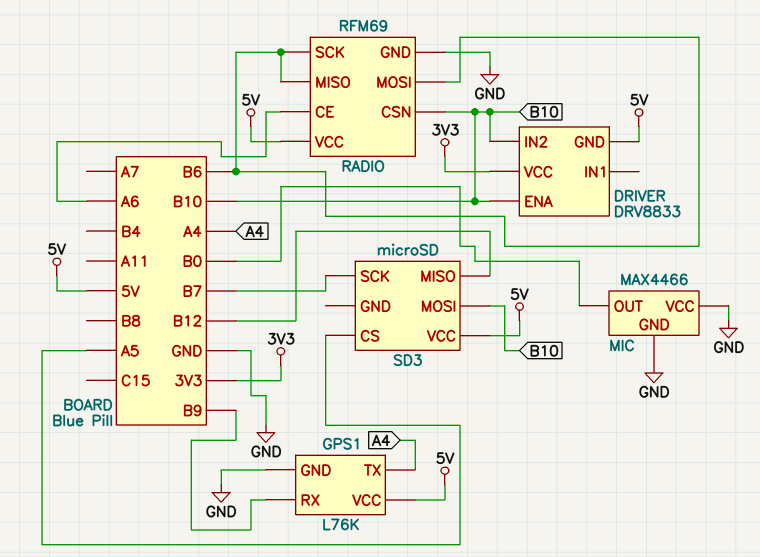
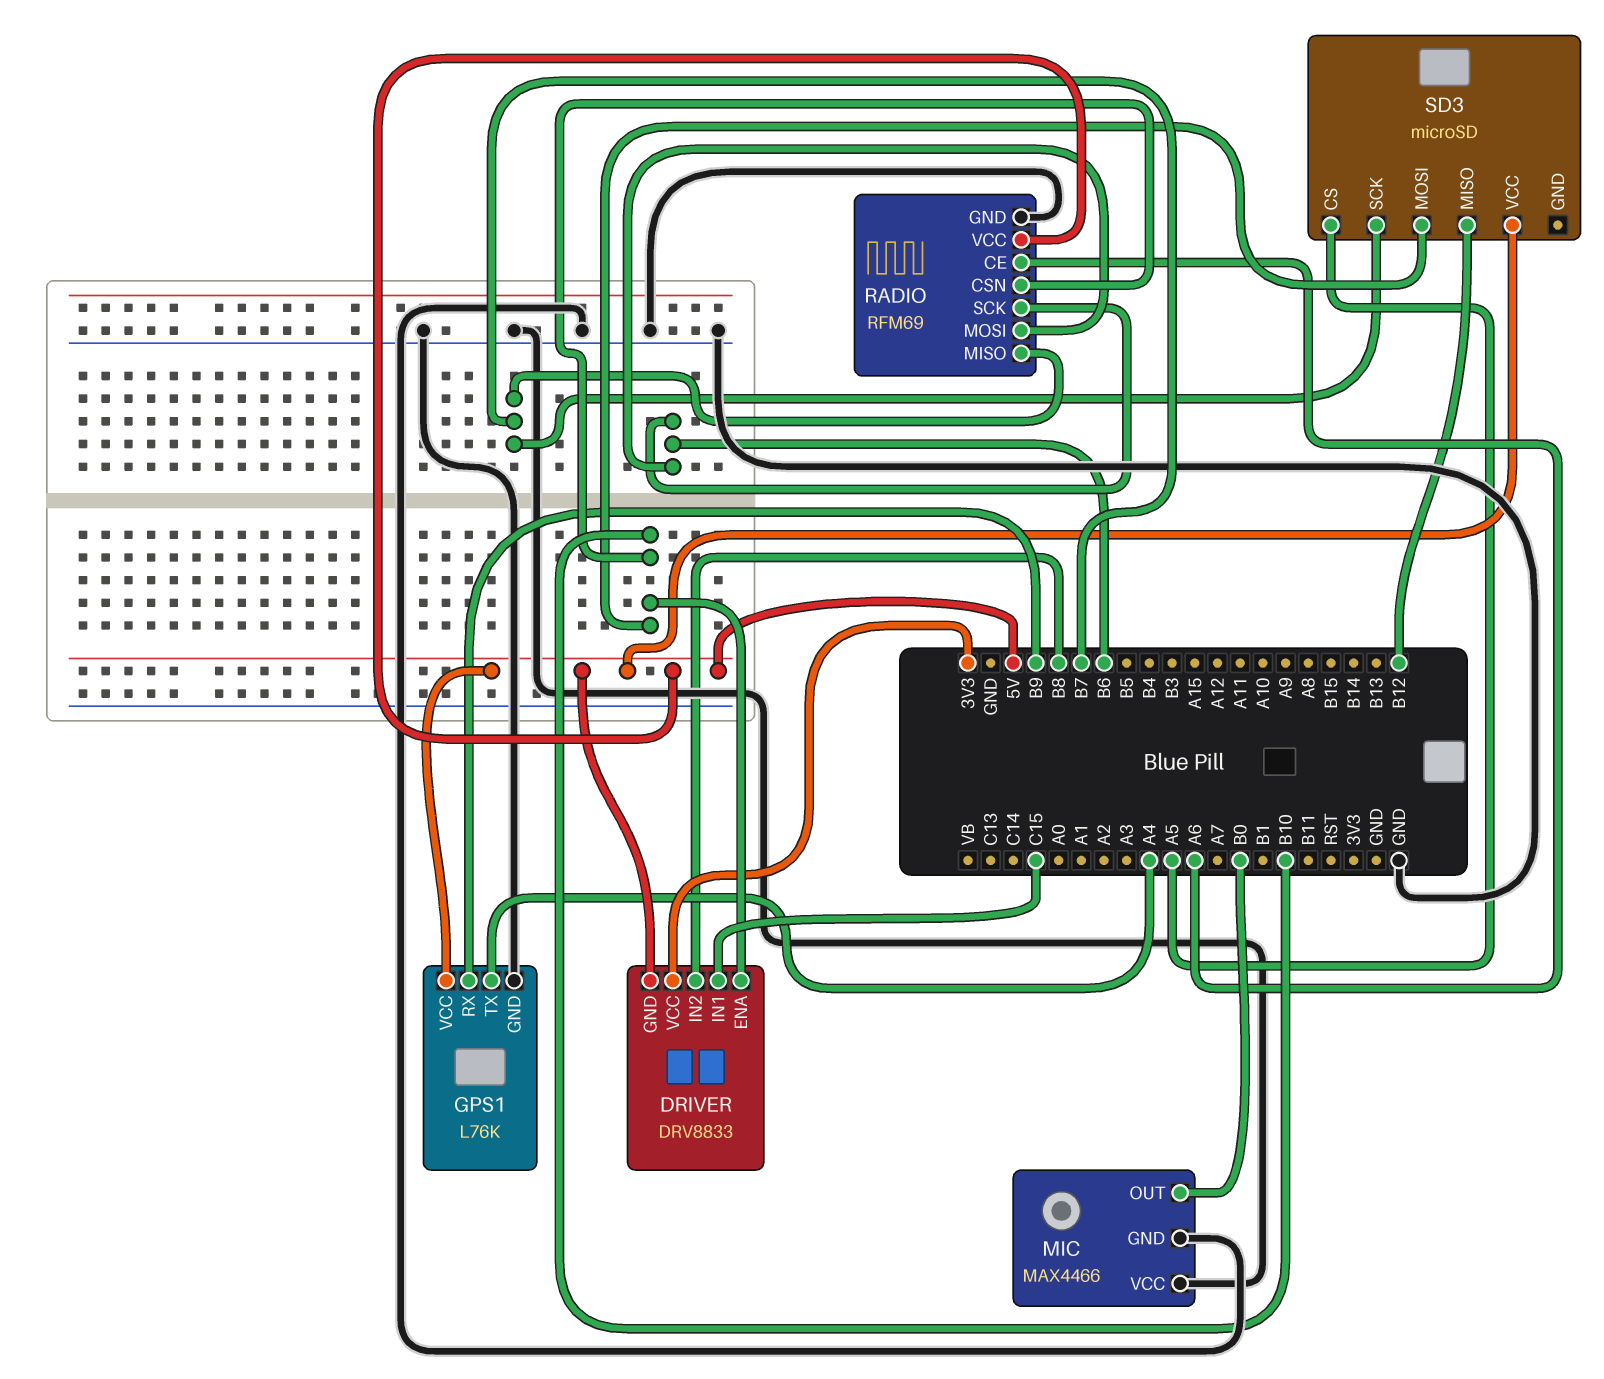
DRIVER pin IN1: none -> C15
DRIVER pin IN2: B10 -> B8
RADIO pin MISO: B6 -> B7

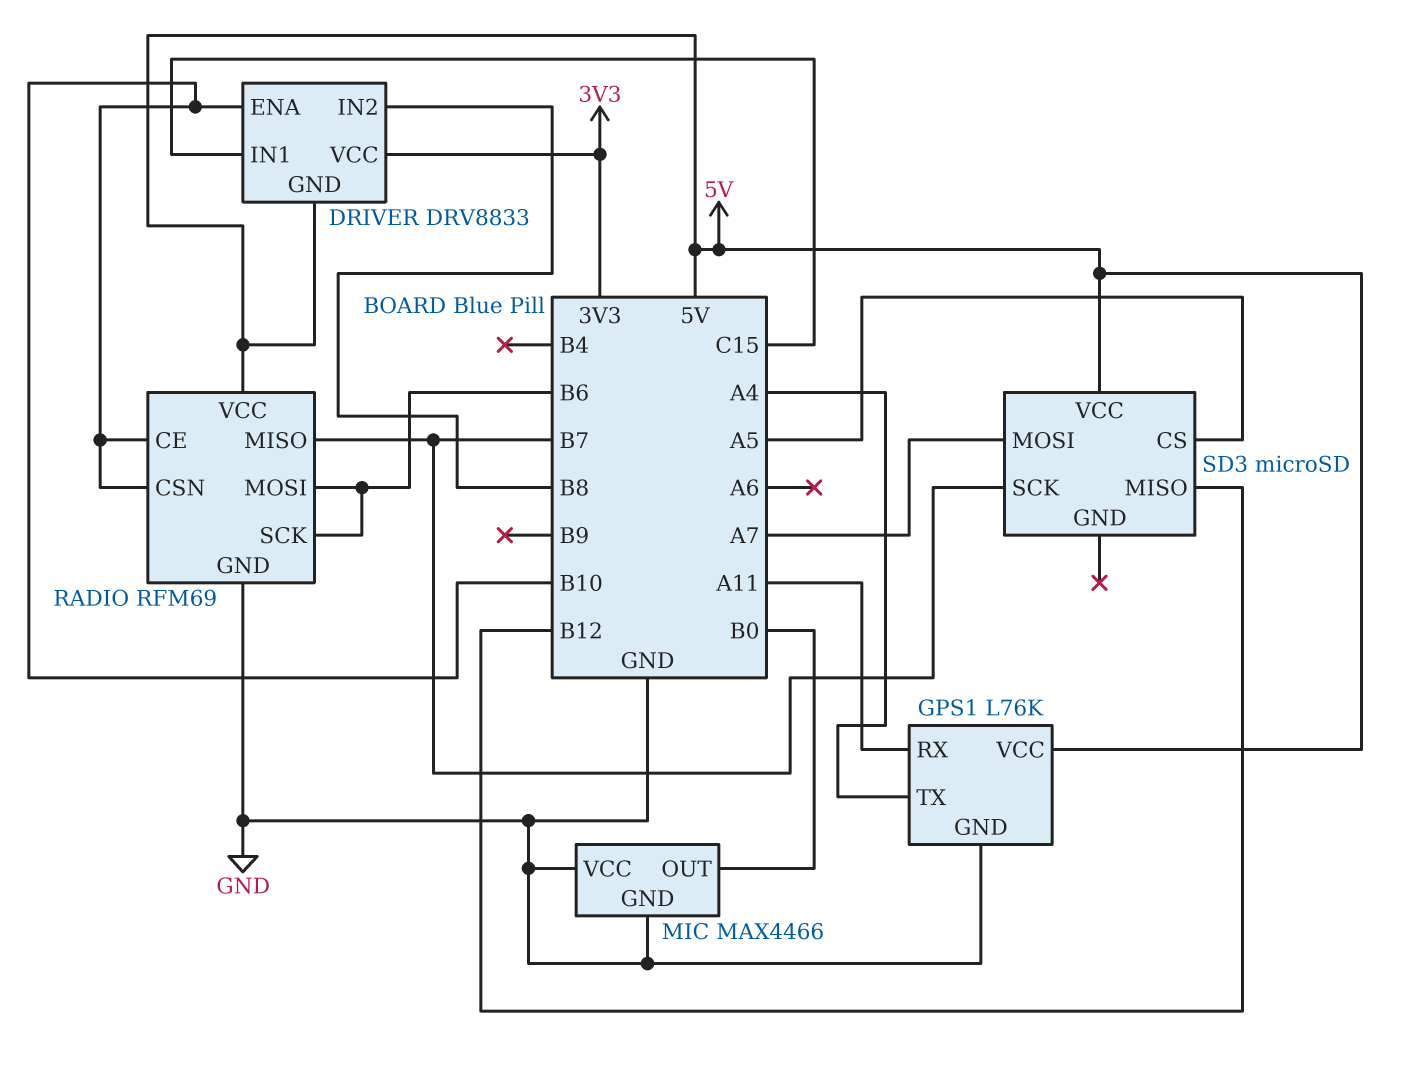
GPS1 pin RX: B9 -> A11
RADIO pin CE: A6 -> B10
SD3 pin MOSI: B10 -> A7

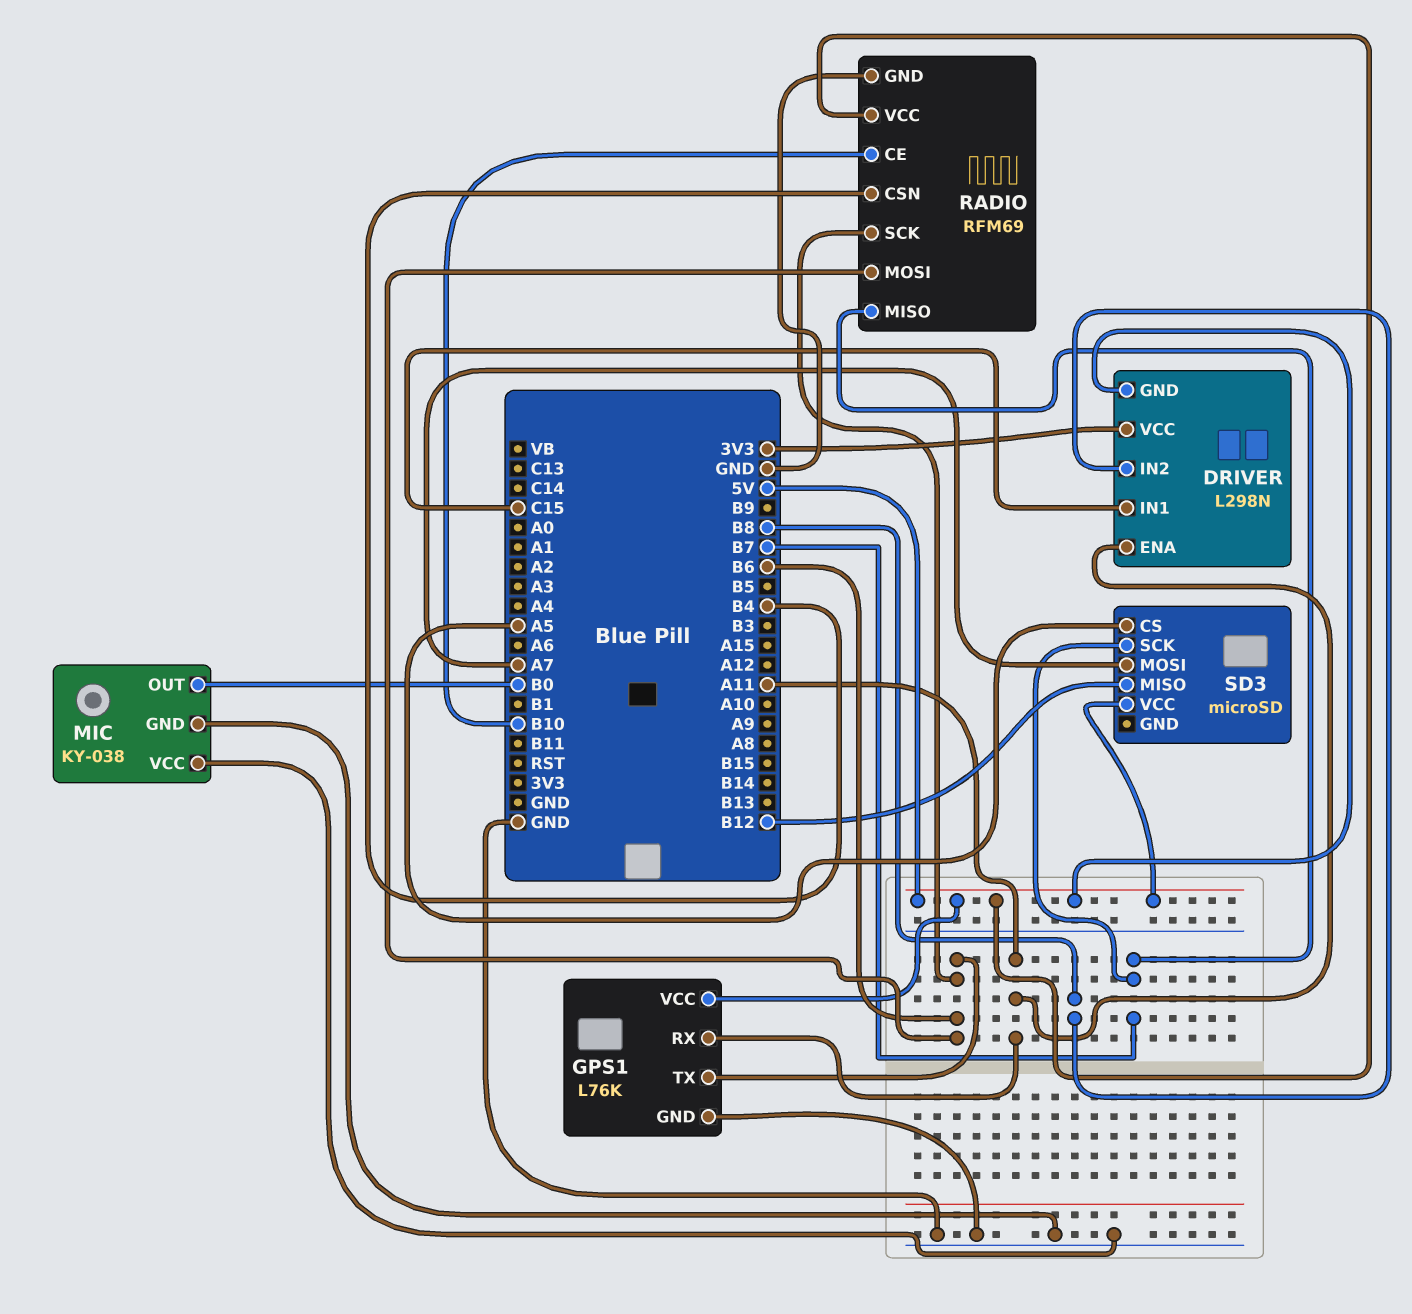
DRIVER: DRV8833 -> L298N
DRIVER pin ENA: B10 -> A11
GPS1 pin TX: A4 -> B6
MIC: MAX4466 -> KY-038
RADIO pin CSN: B10 -> B4

